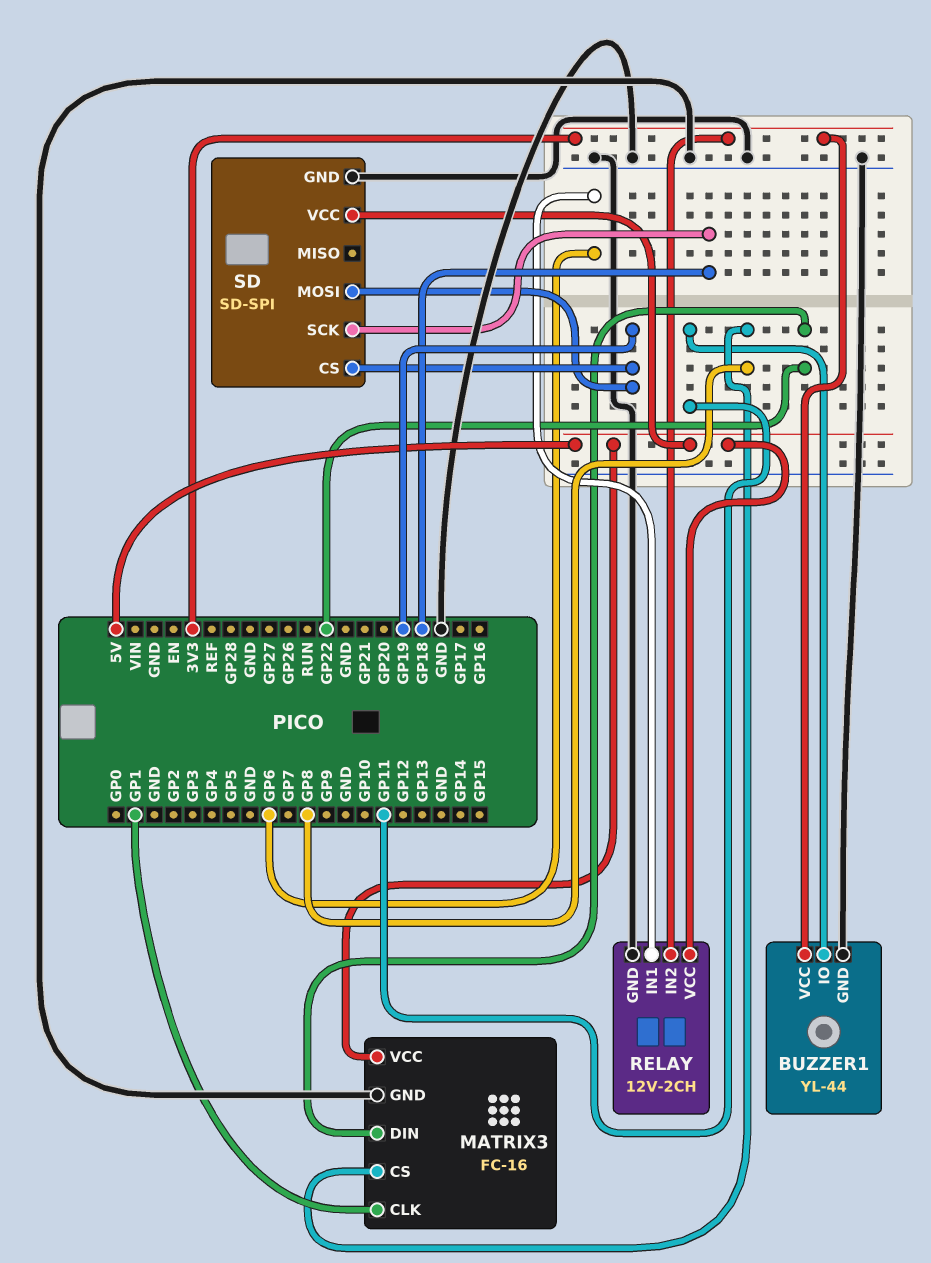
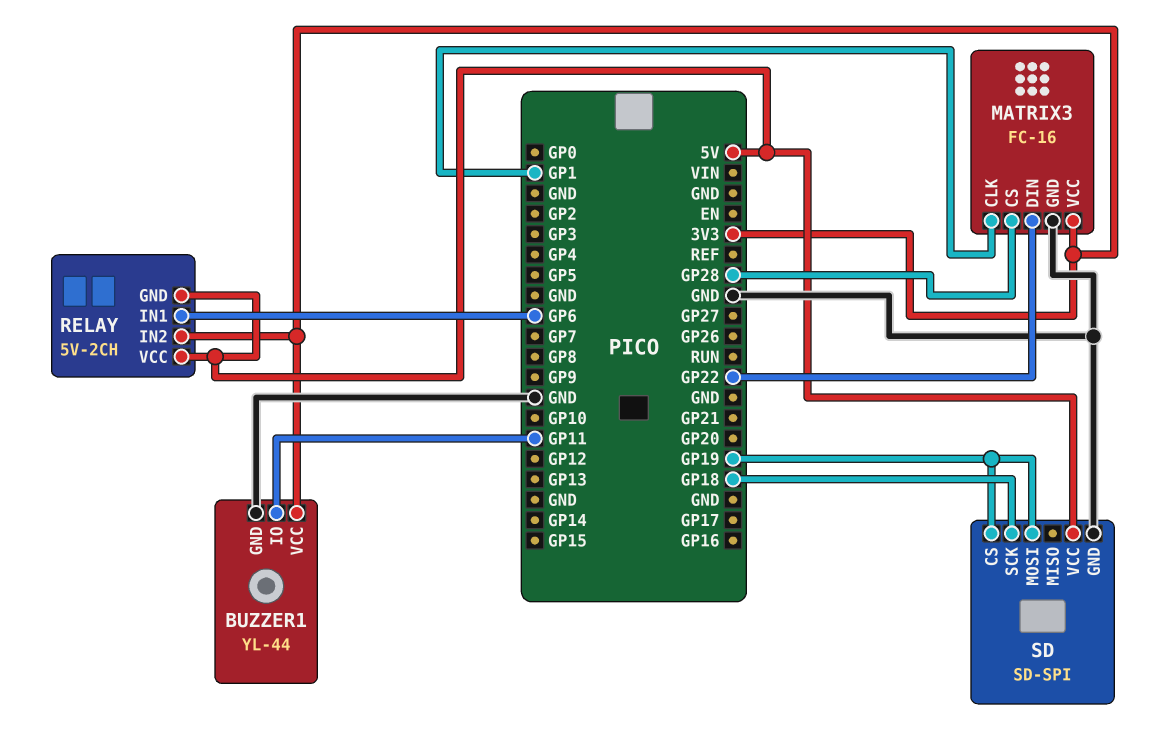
MATRIX3 pin CS: GP8 -> GP28
MATRIX3 pin VCC: 5V -> 3V3
RELAY: 12V-2CH -> 5V-2CH
RELAY pin GND: GND -> 5V

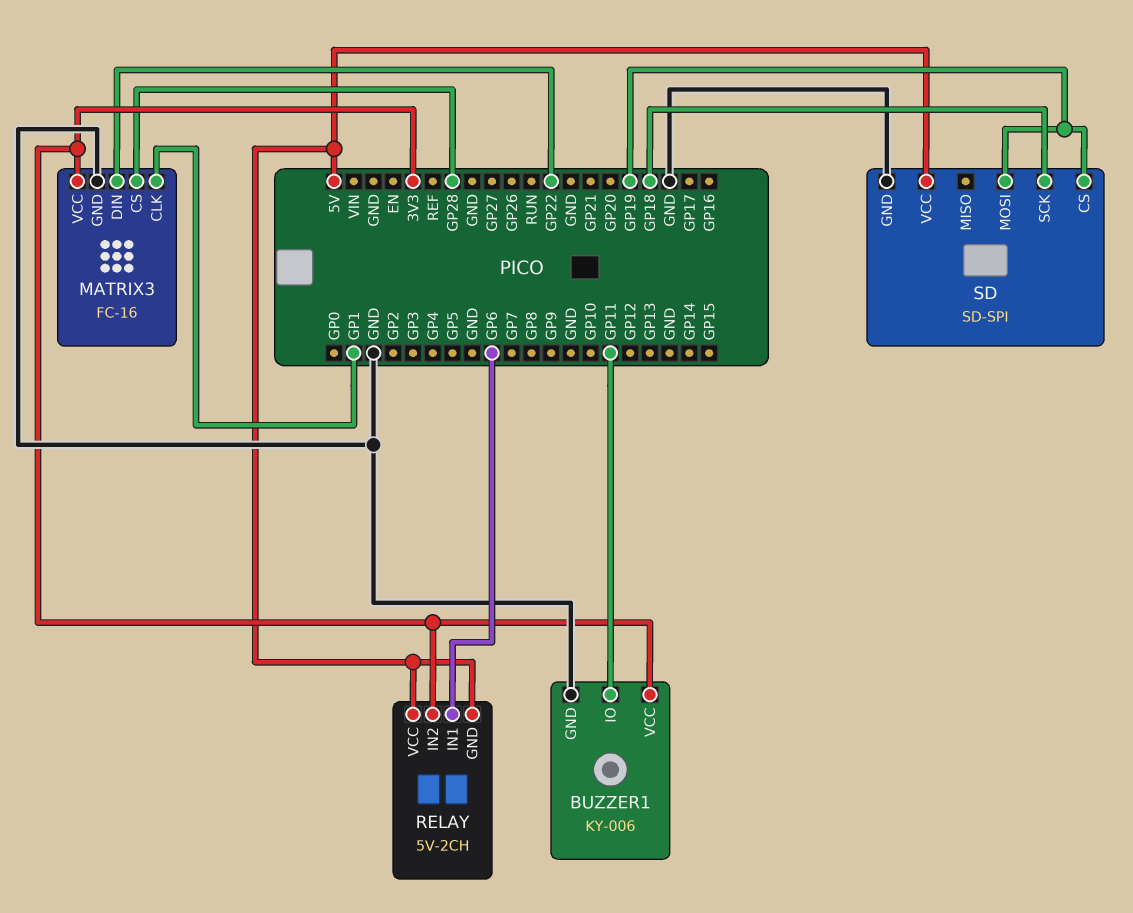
BUZZER1: YL-44 -> KY-006

